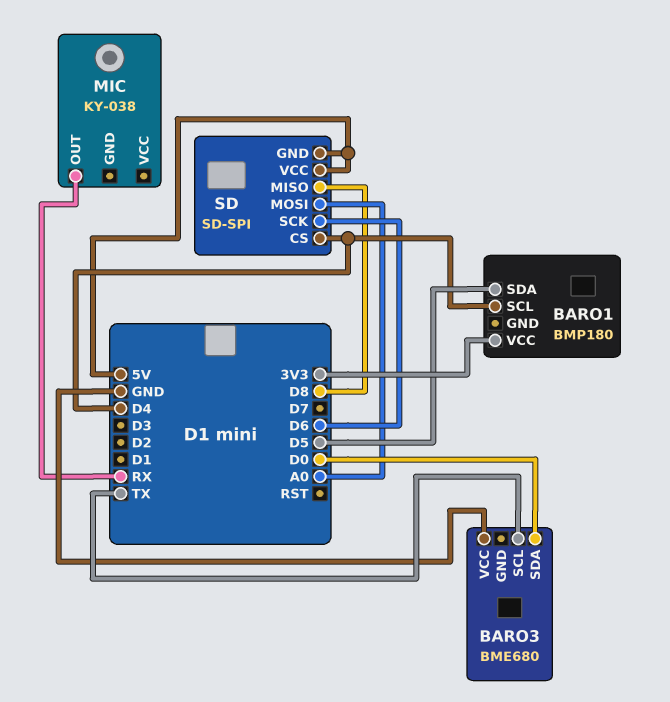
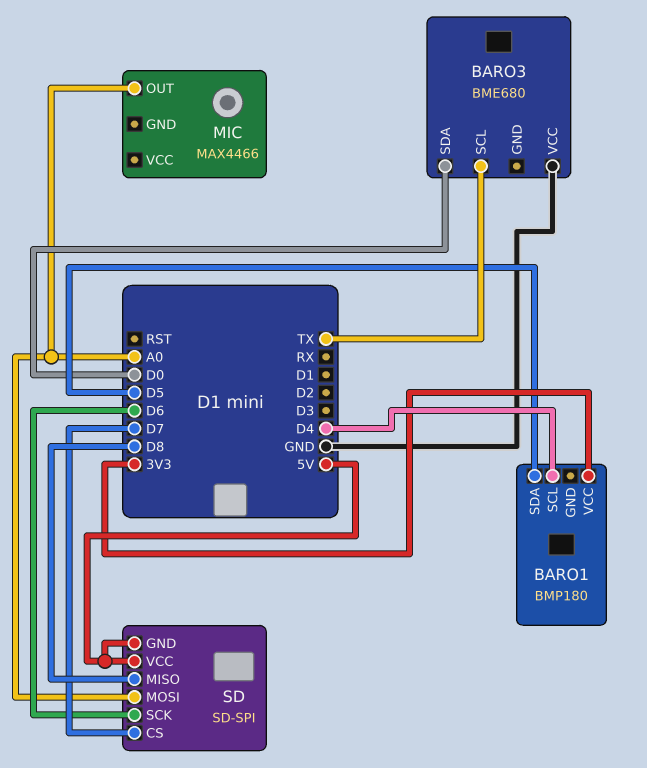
MIC: KY-038 -> MAX4466
MIC pin OUT: RX -> A0
SD pin CS: D4 -> D7

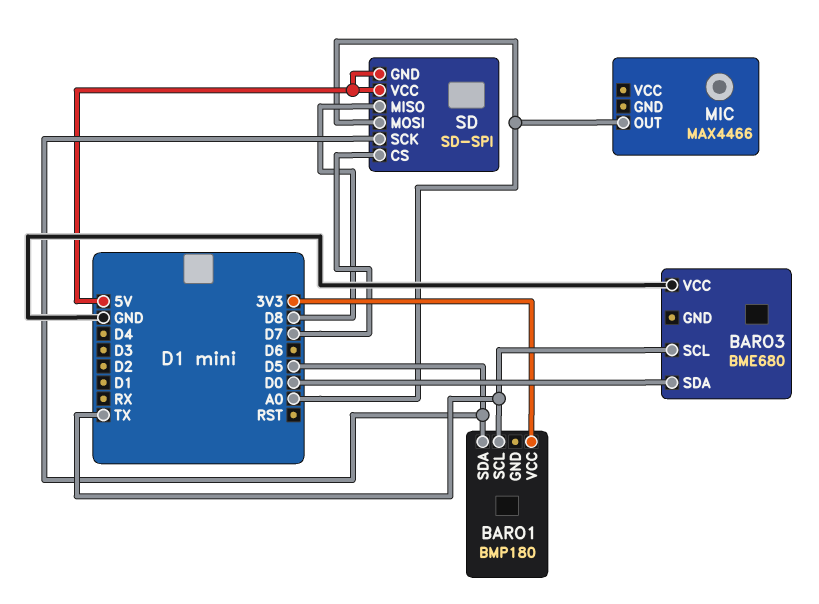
BARO1 pin SCL: D4 -> TX
SD pin SCK: D6 -> D5

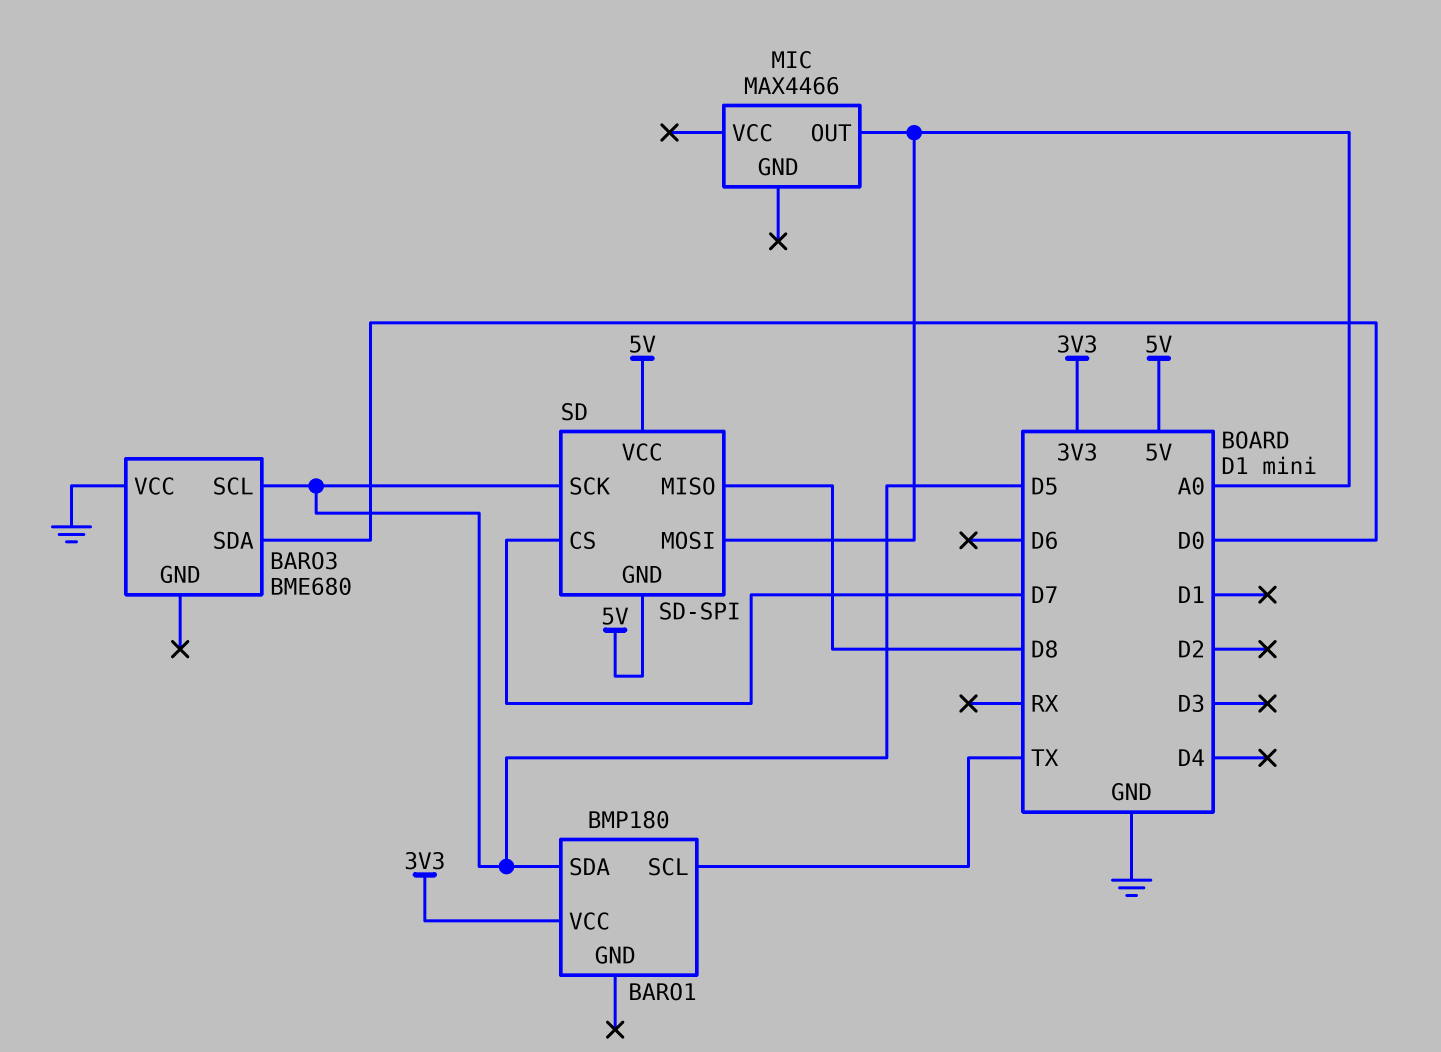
BARO3 pin SCL: TX -> D5

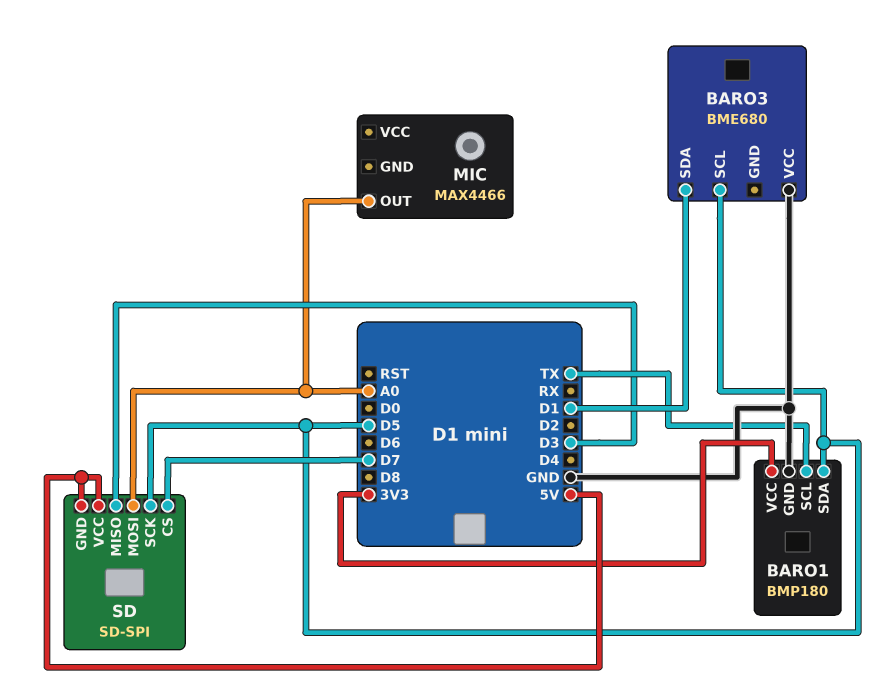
BARO1 pin GND: none -> GND
BARO3 pin SDA: D0 -> D1
SD pin MISO: D8 -> D3

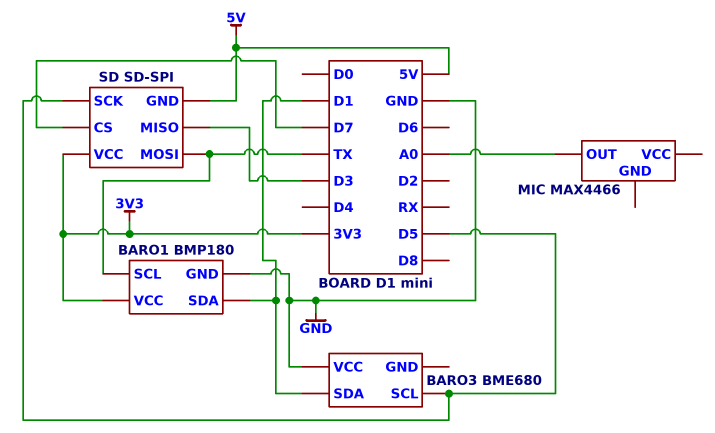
BARO1 pin SDA: D5 -> D1
SD pin MOSI: A0 -> TX
SD pin VCC: 5V -> 3V3

